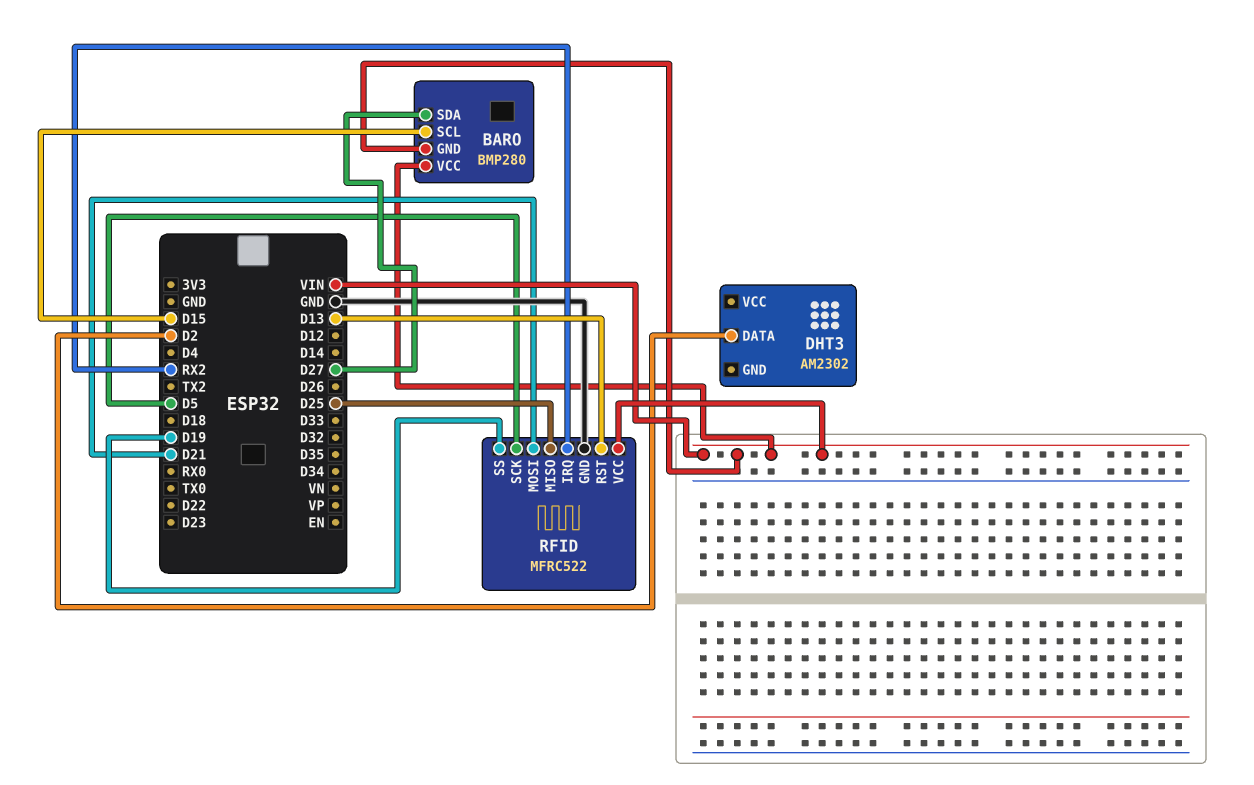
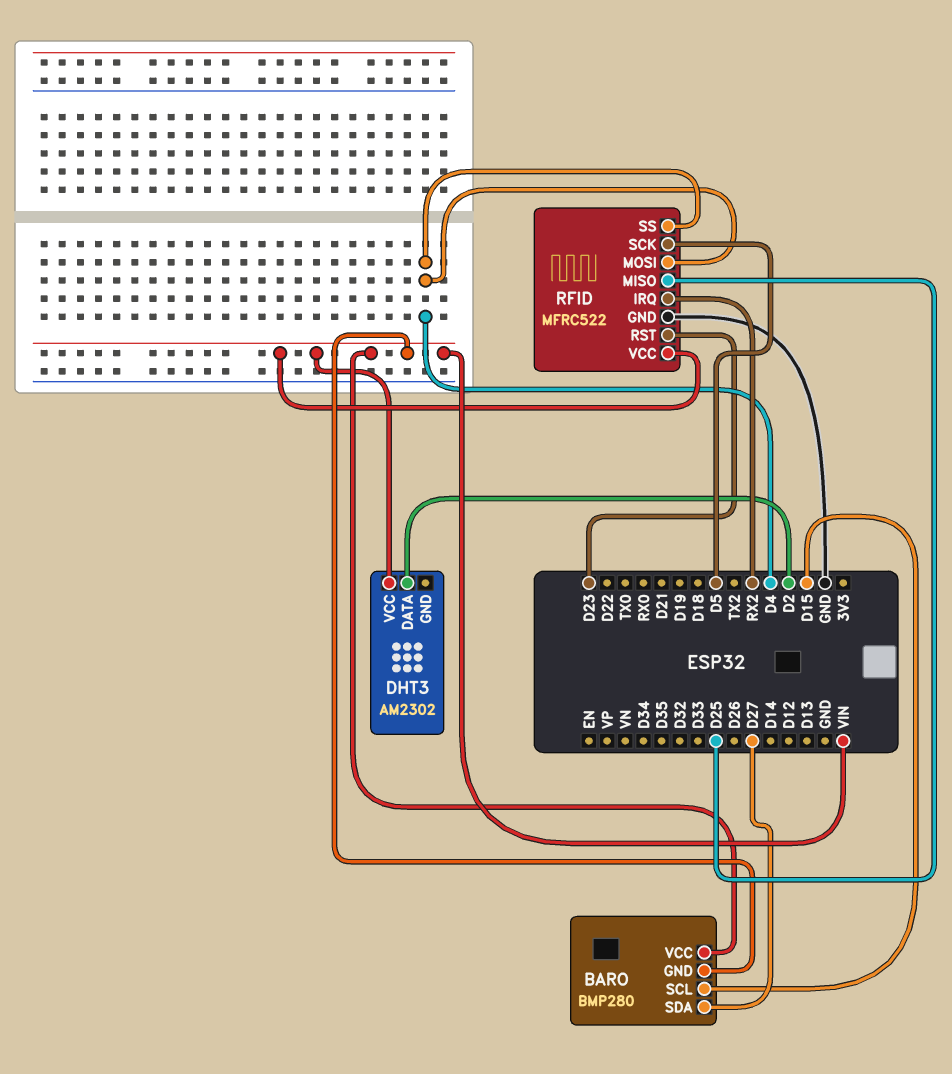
DHT3 pin VCC: none -> VIN
RFID pin MOSI: D21 -> D4
RFID pin RST: D13 -> D23
RFID pin SS: D19 -> D4

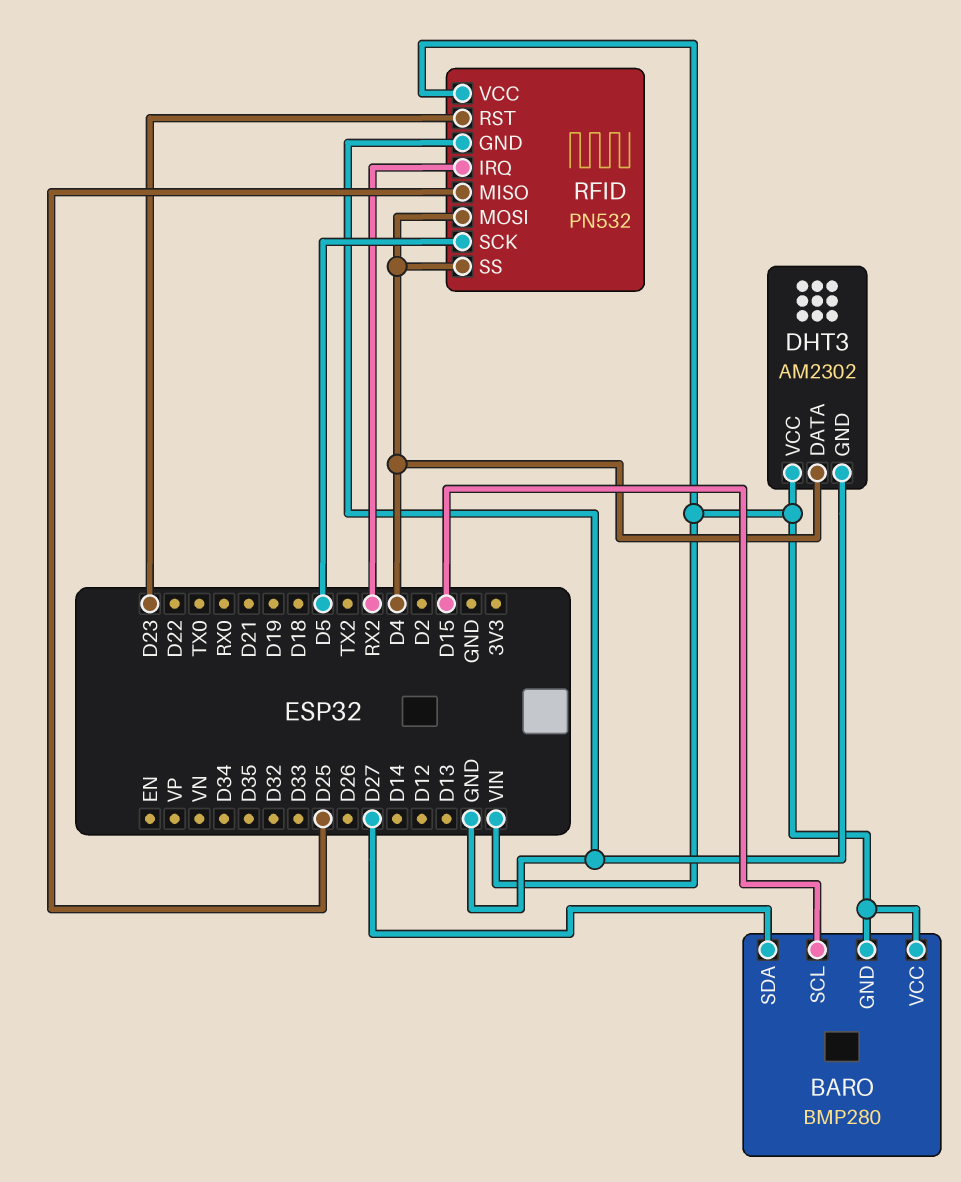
DHT3 pin DATA: D2 -> D4
DHT3 pin GND: none -> GND
RFID: MFRC522 -> PN532

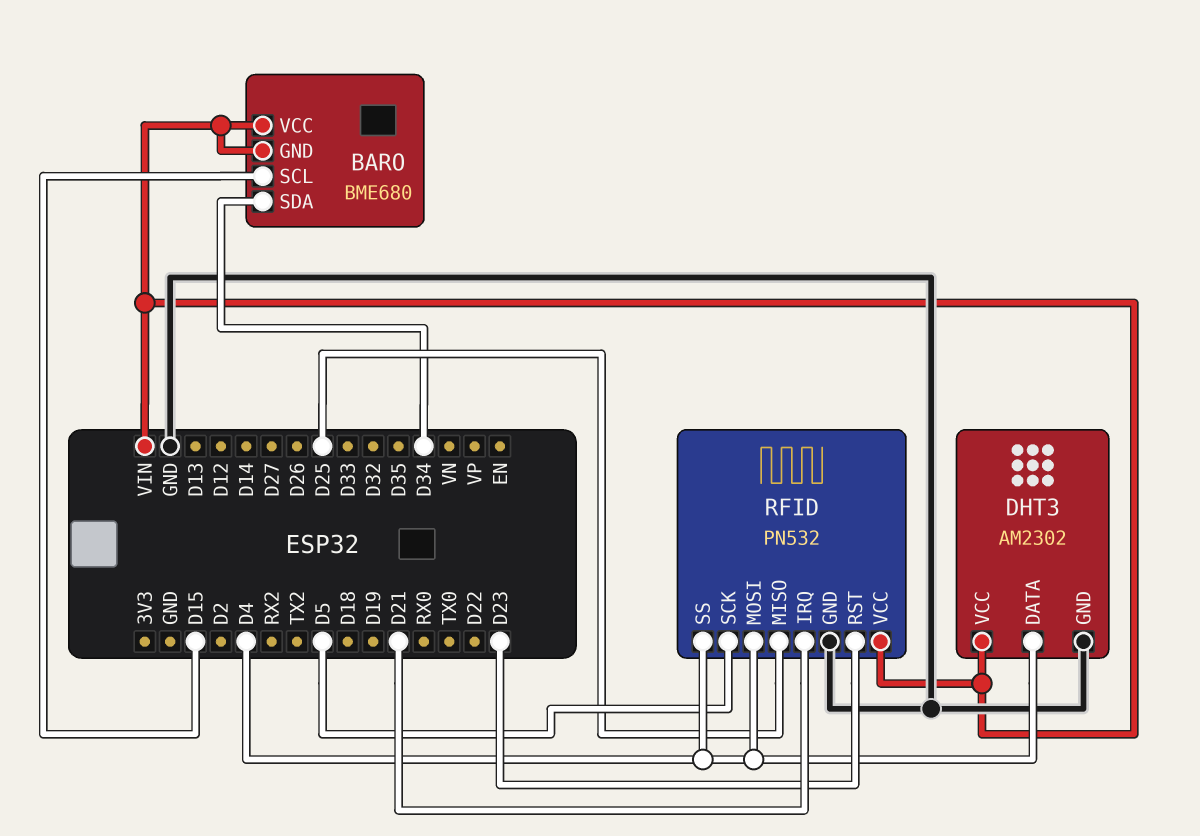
BARO: BMP280 -> BME680
BARO pin SDA: D27 -> D34
RFID pin IRQ: RX2 -> D21

